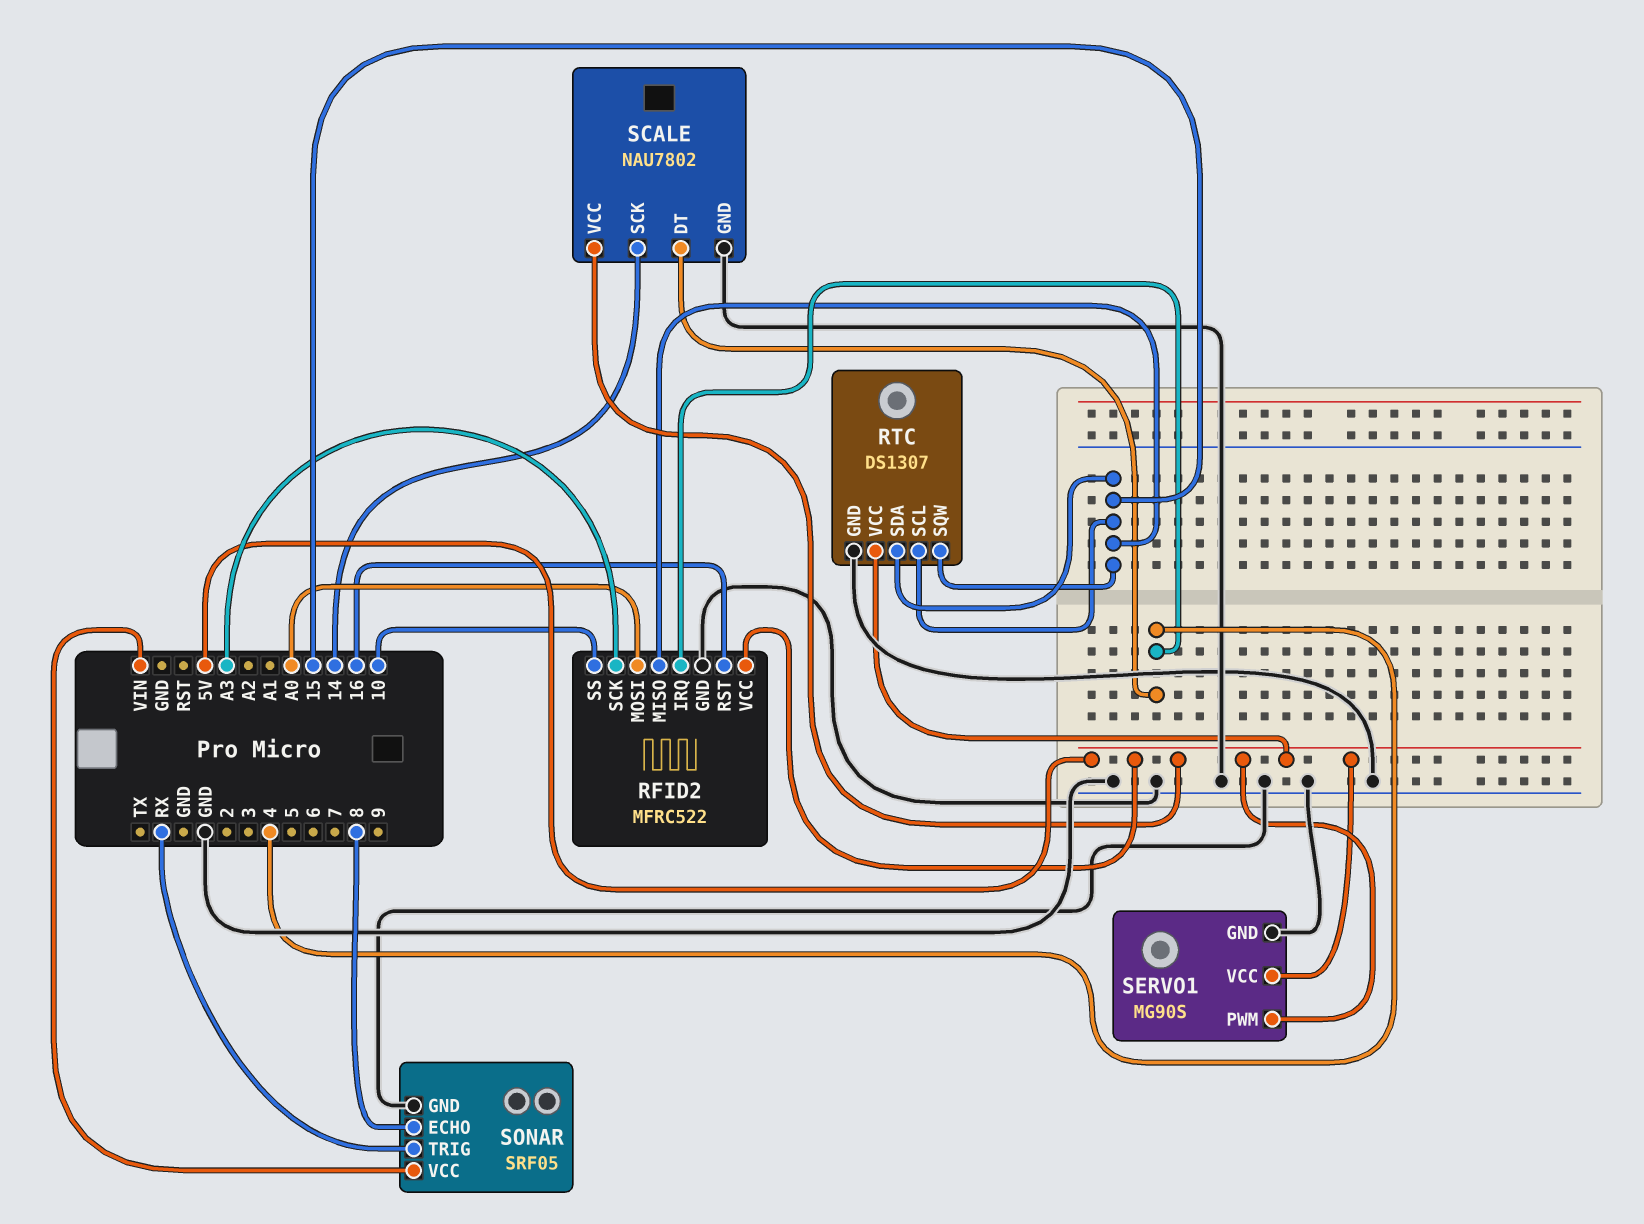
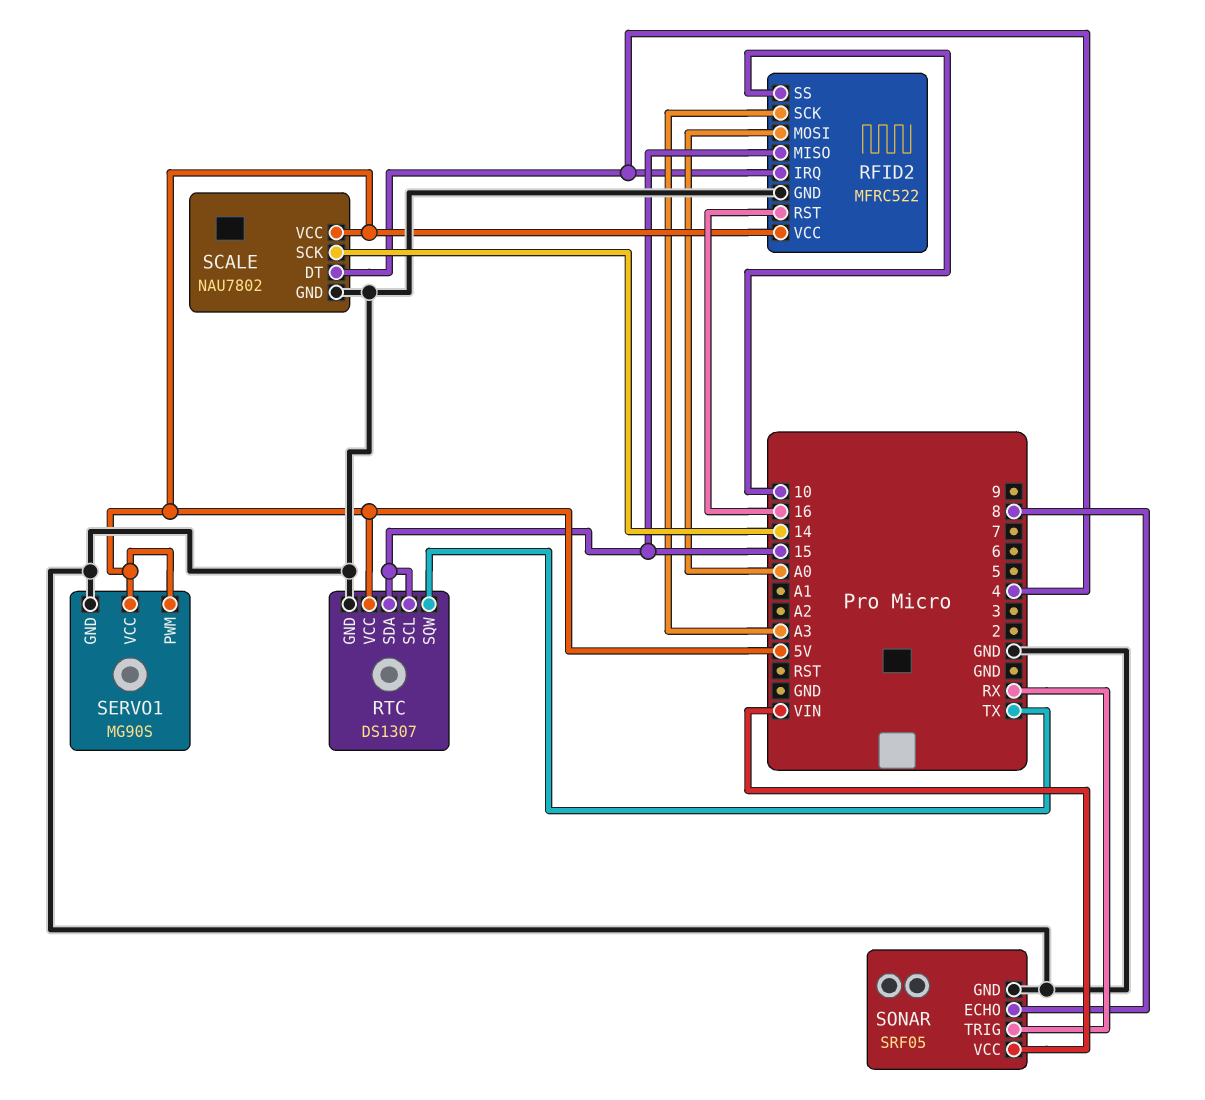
RTC pin SQW: 15 -> TX

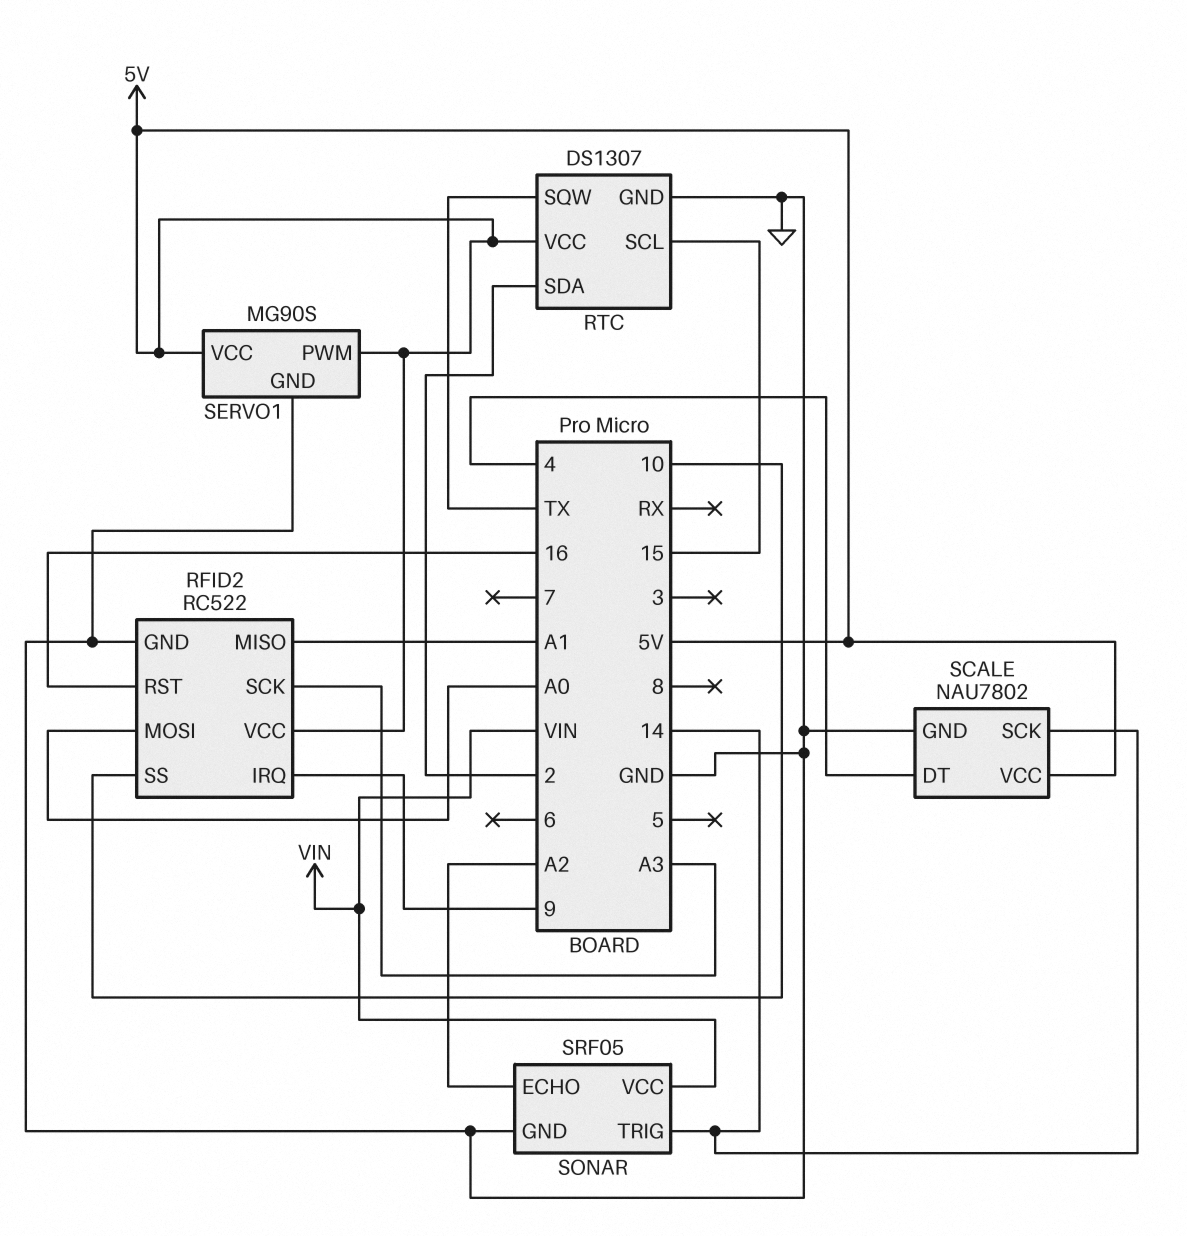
RFID2: MFRC522 -> RC522
RFID2 pin IRQ: 4 -> 9
RFID2 pin MISO: 15 -> A1
RTC pin SDA: 15 -> 2
SONAR pin ECHO: 8 -> A2
SONAR pin TRIG: RX -> 14

